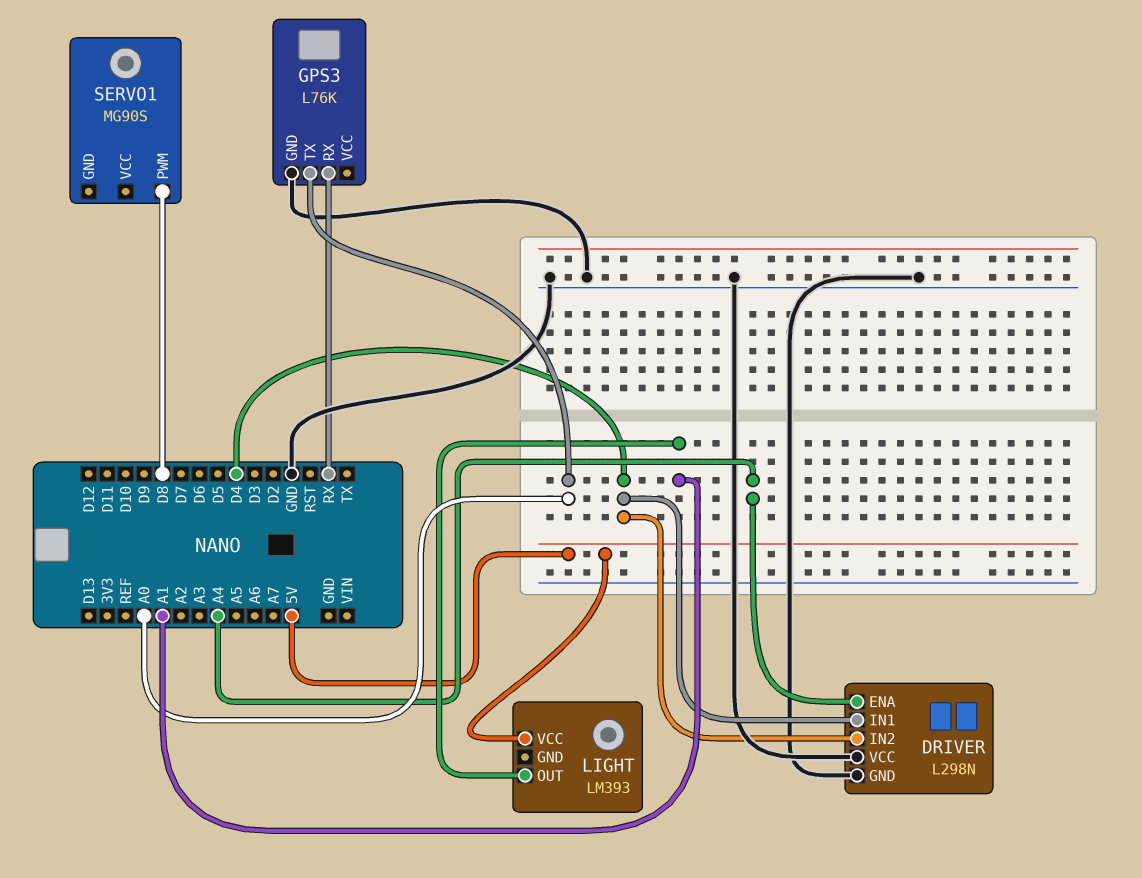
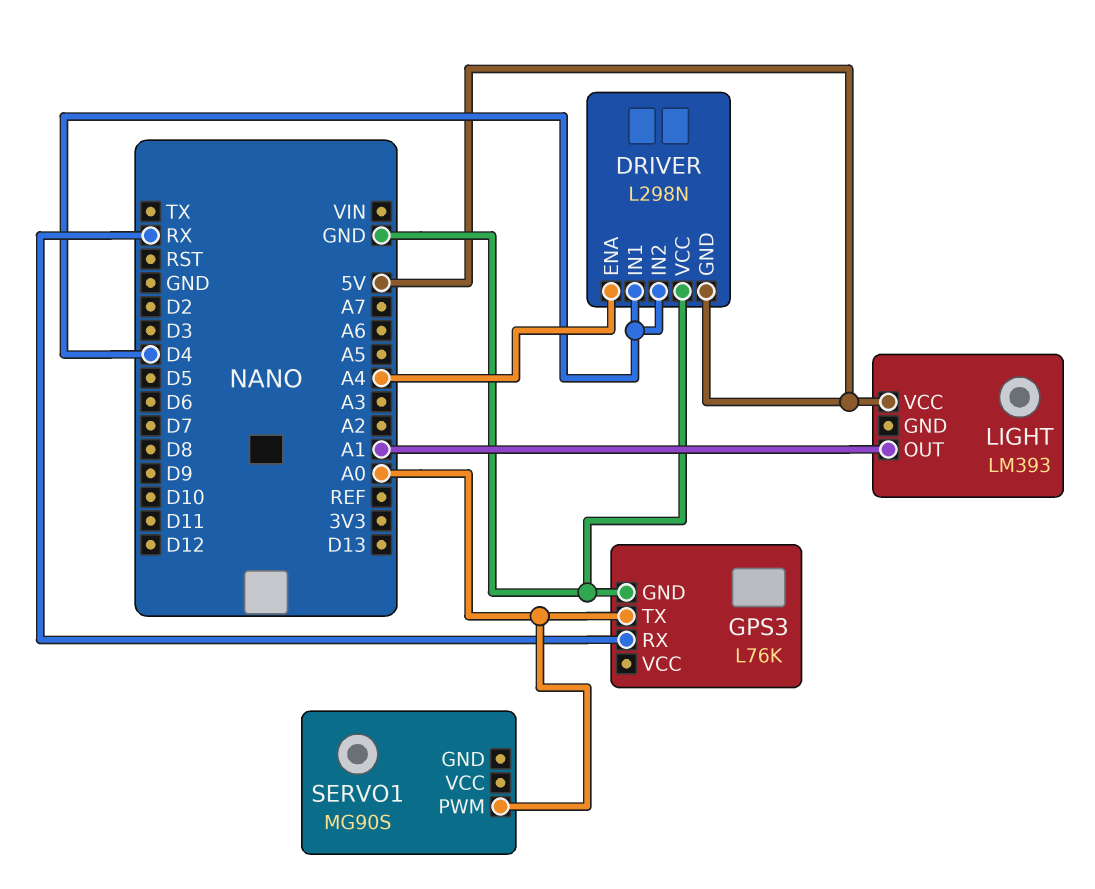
DRIVER pin GND: GND -> 5V
SERVO1 pin PWM: D8 -> A0

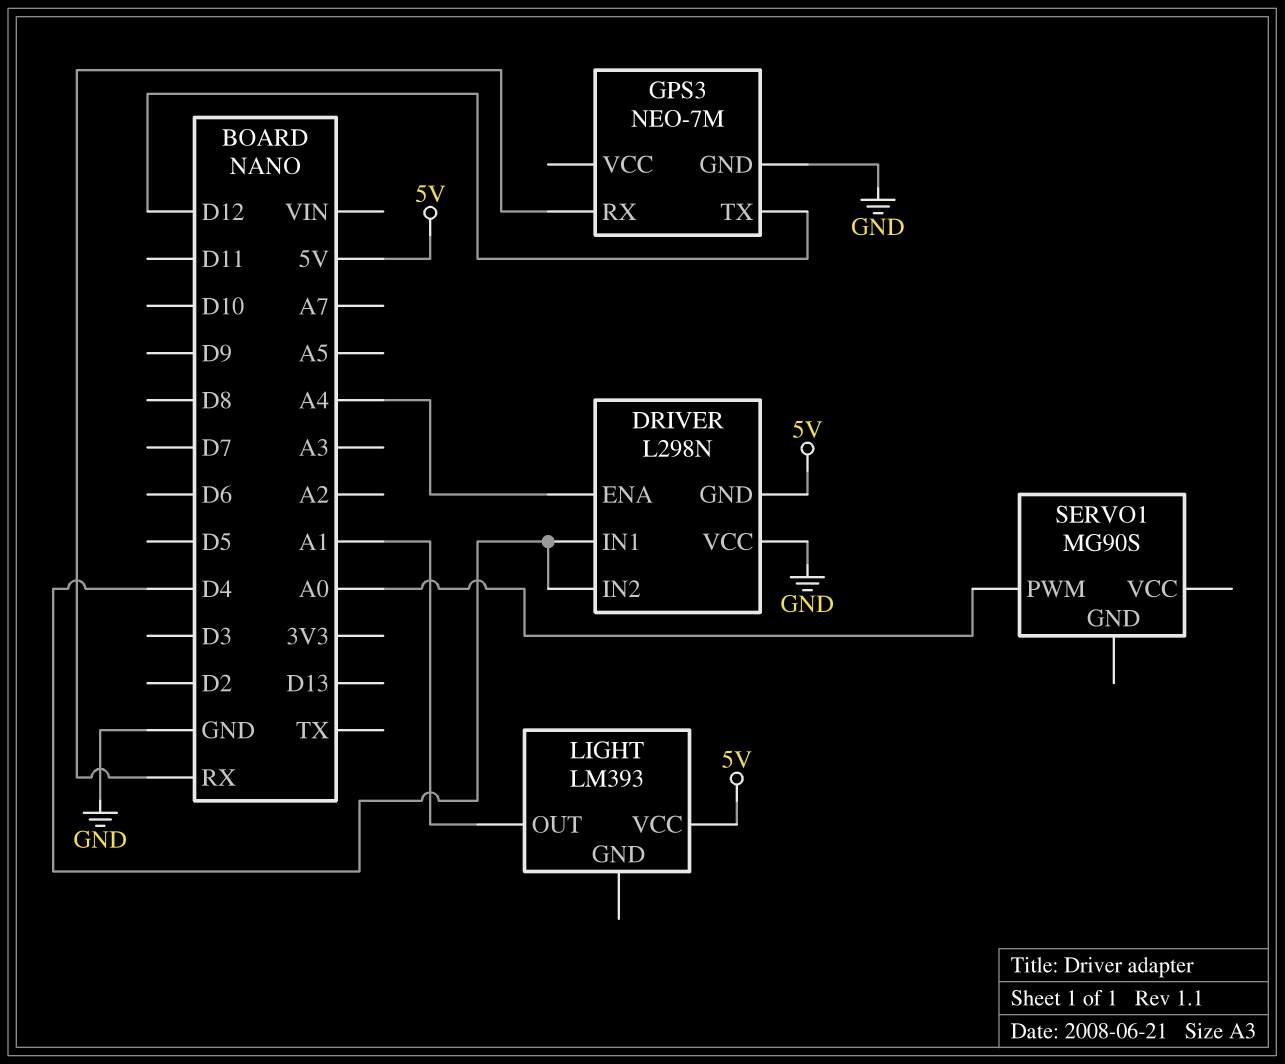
GPS3: L76K -> NEO-7M
GPS3 pin TX: A0 -> D12

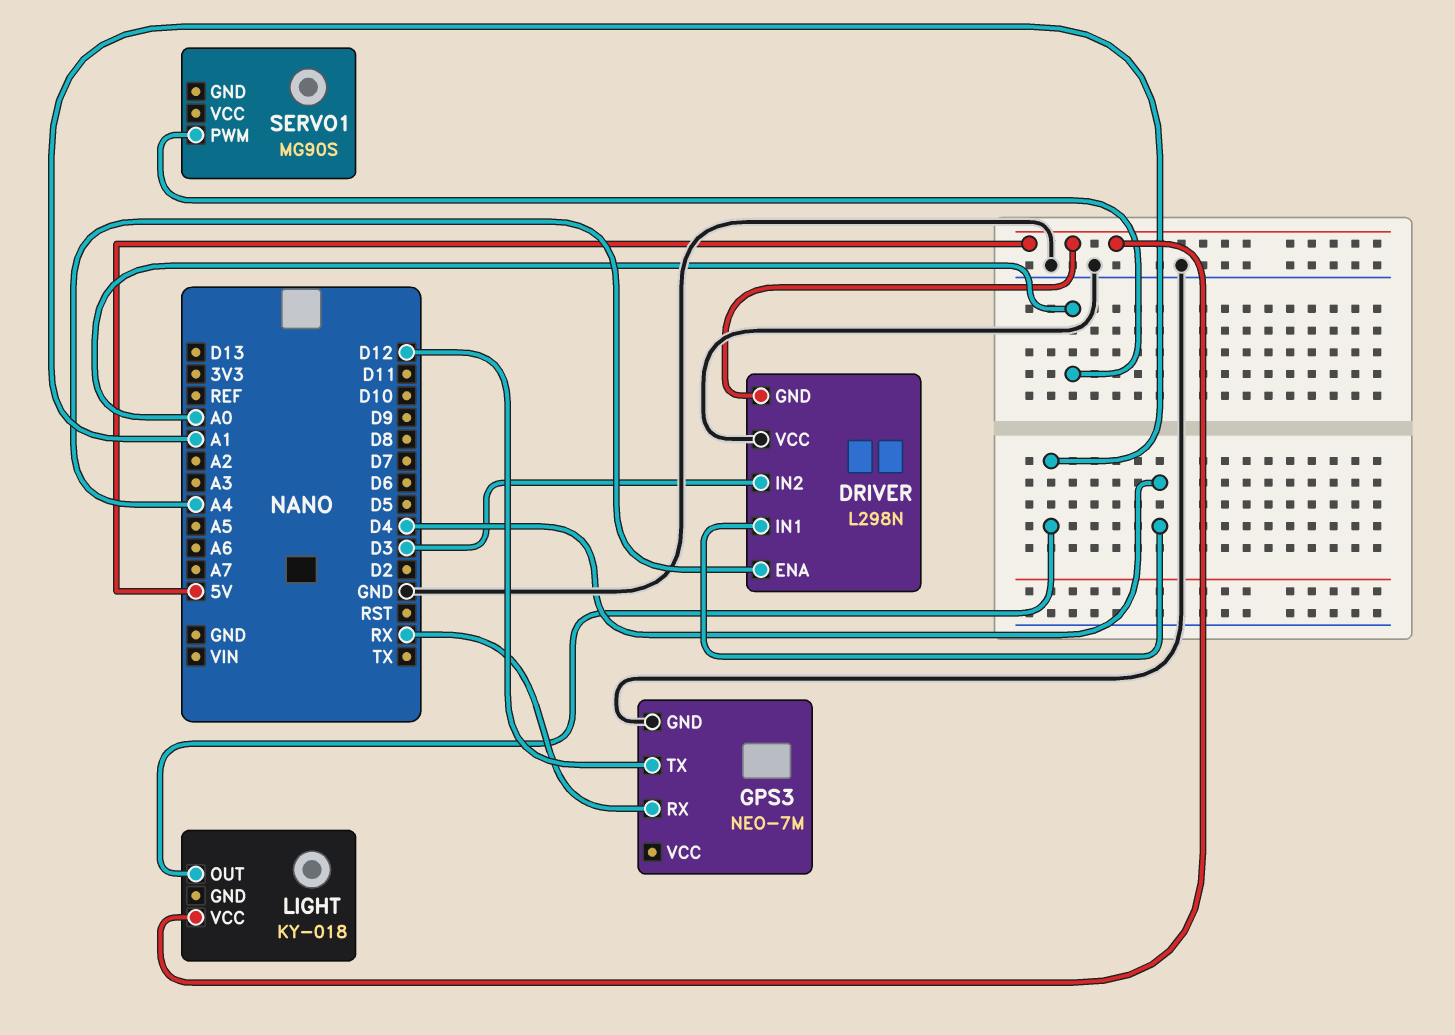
DRIVER pin IN2: D4 -> D3
LIGHT: LM393 -> KY-018

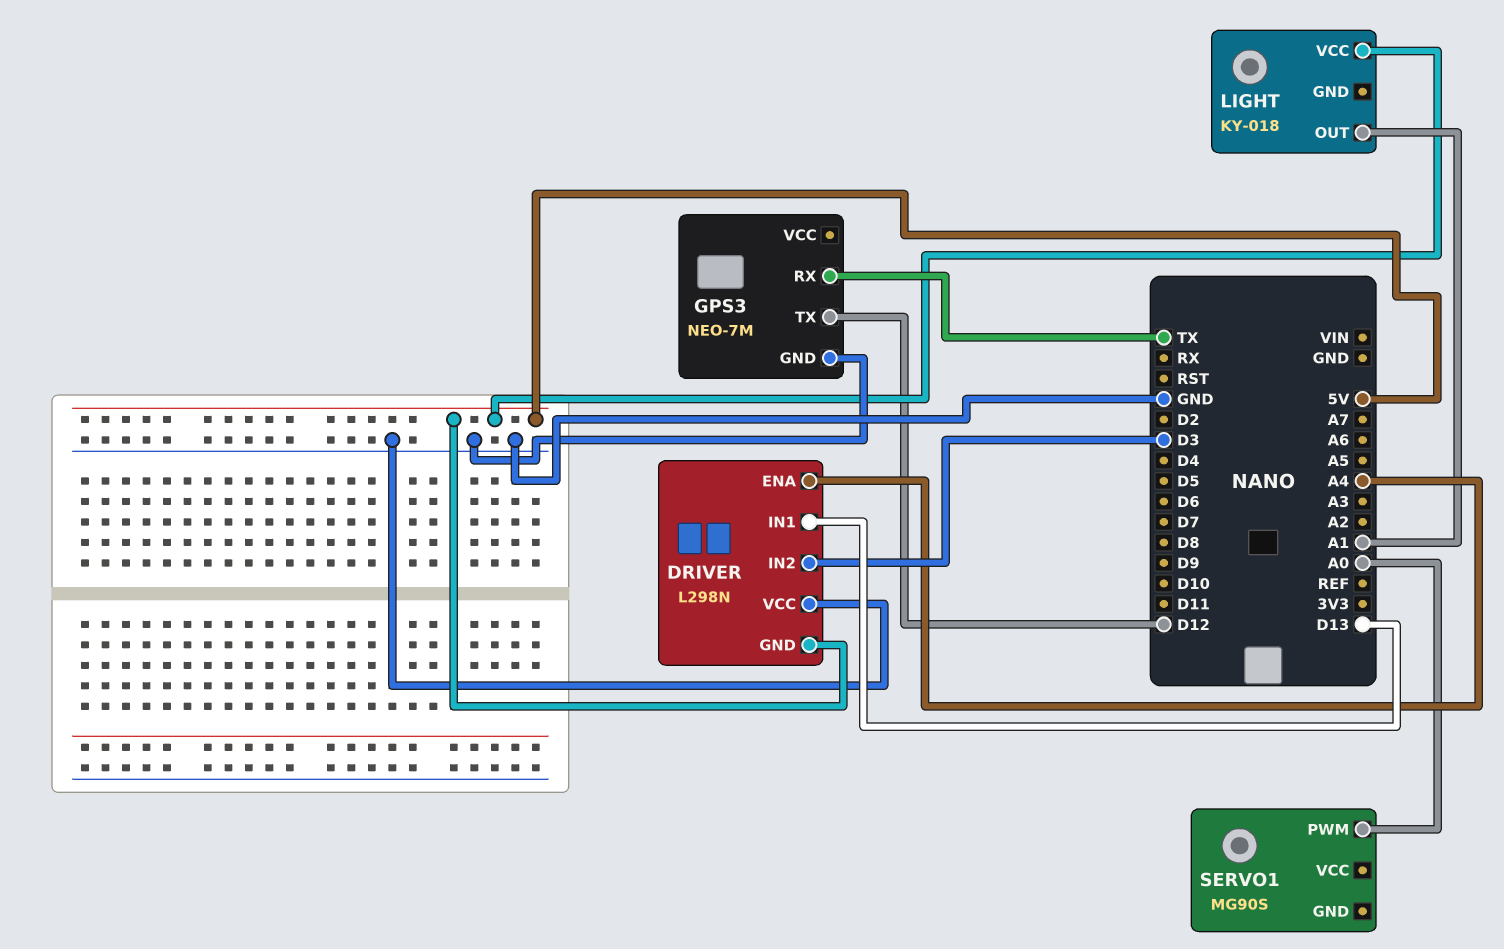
DRIVER pin IN1: D4 -> D13
GPS3 pin RX: RX -> TX

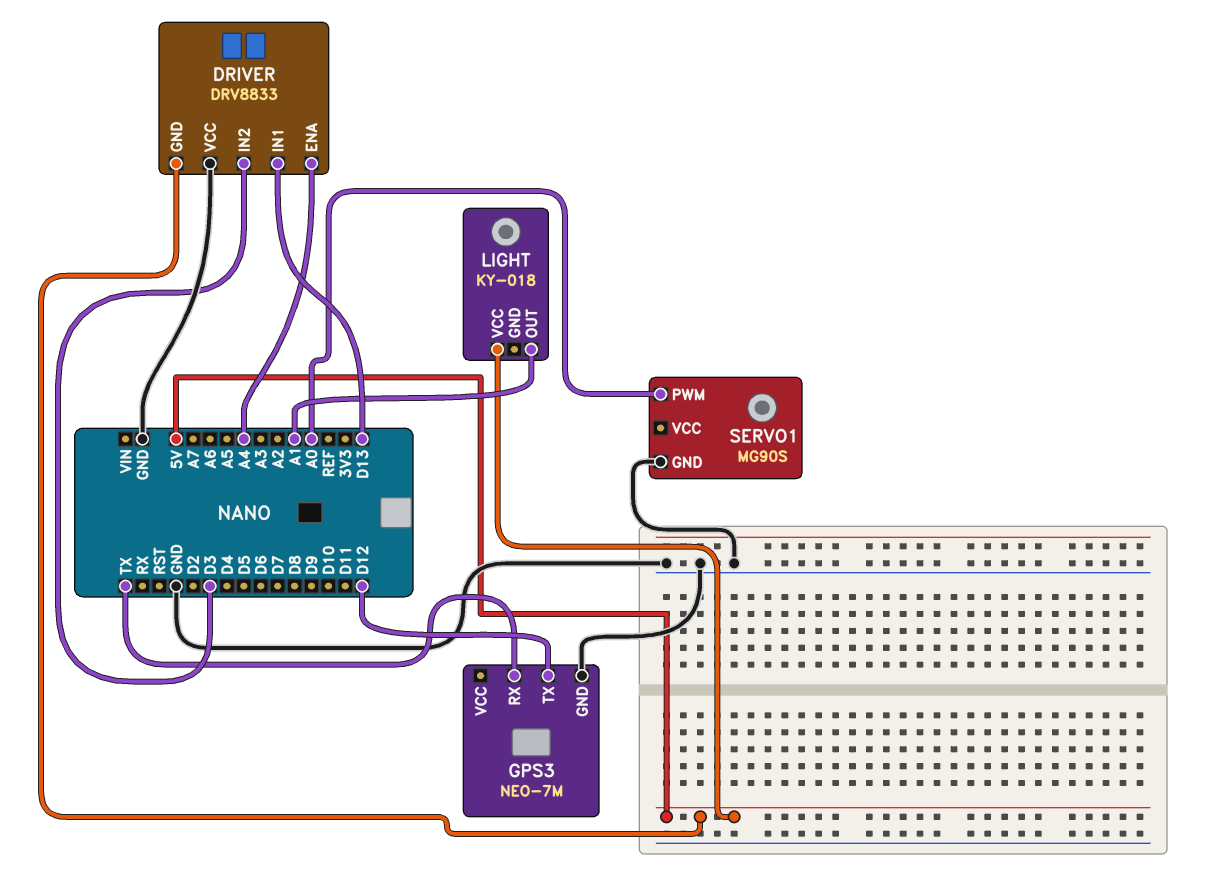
DRIVER: L298N -> DRV8833
SERVO1 pin GND: none -> GND

